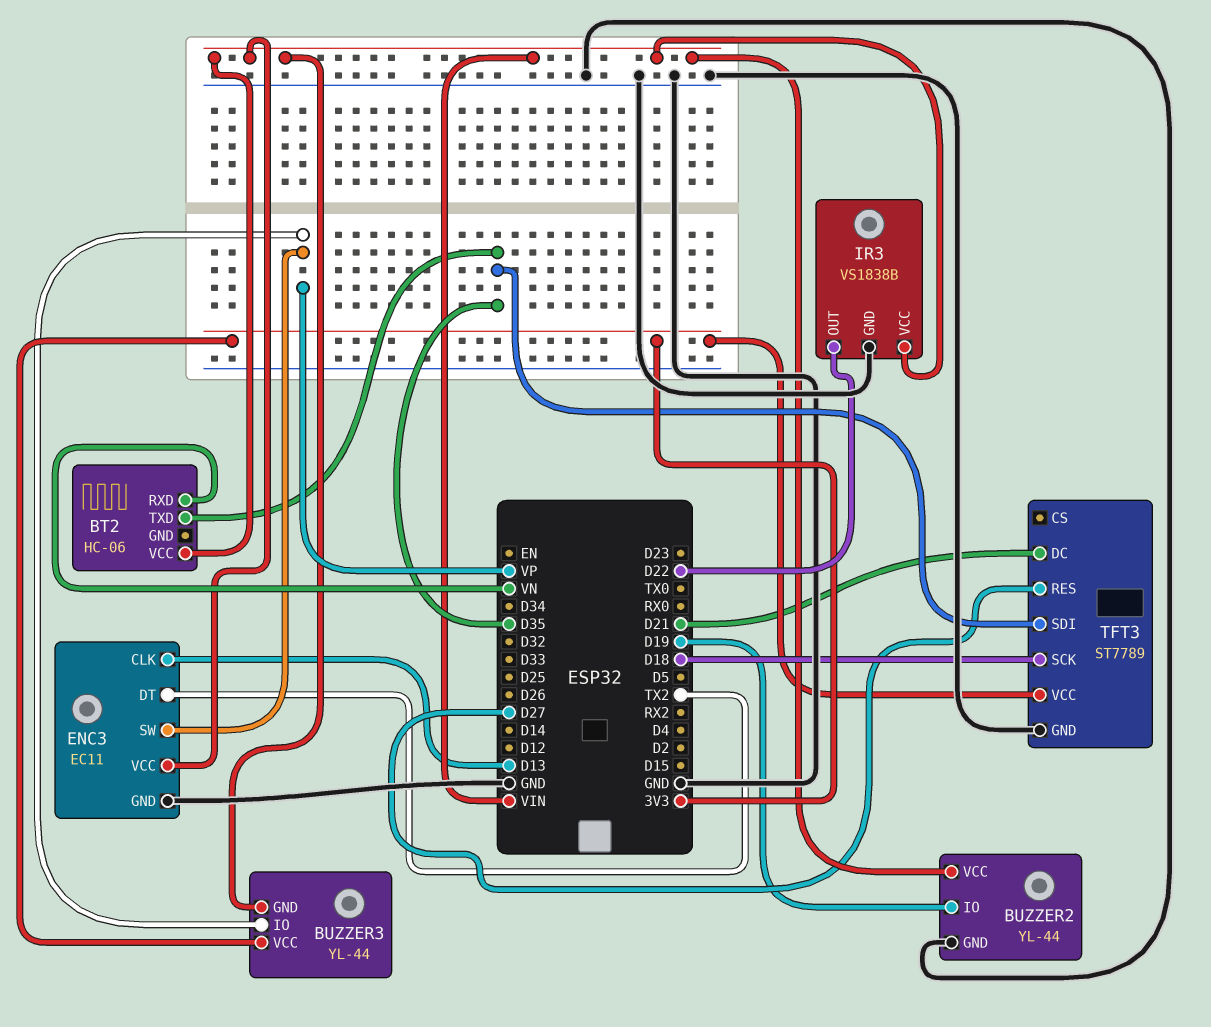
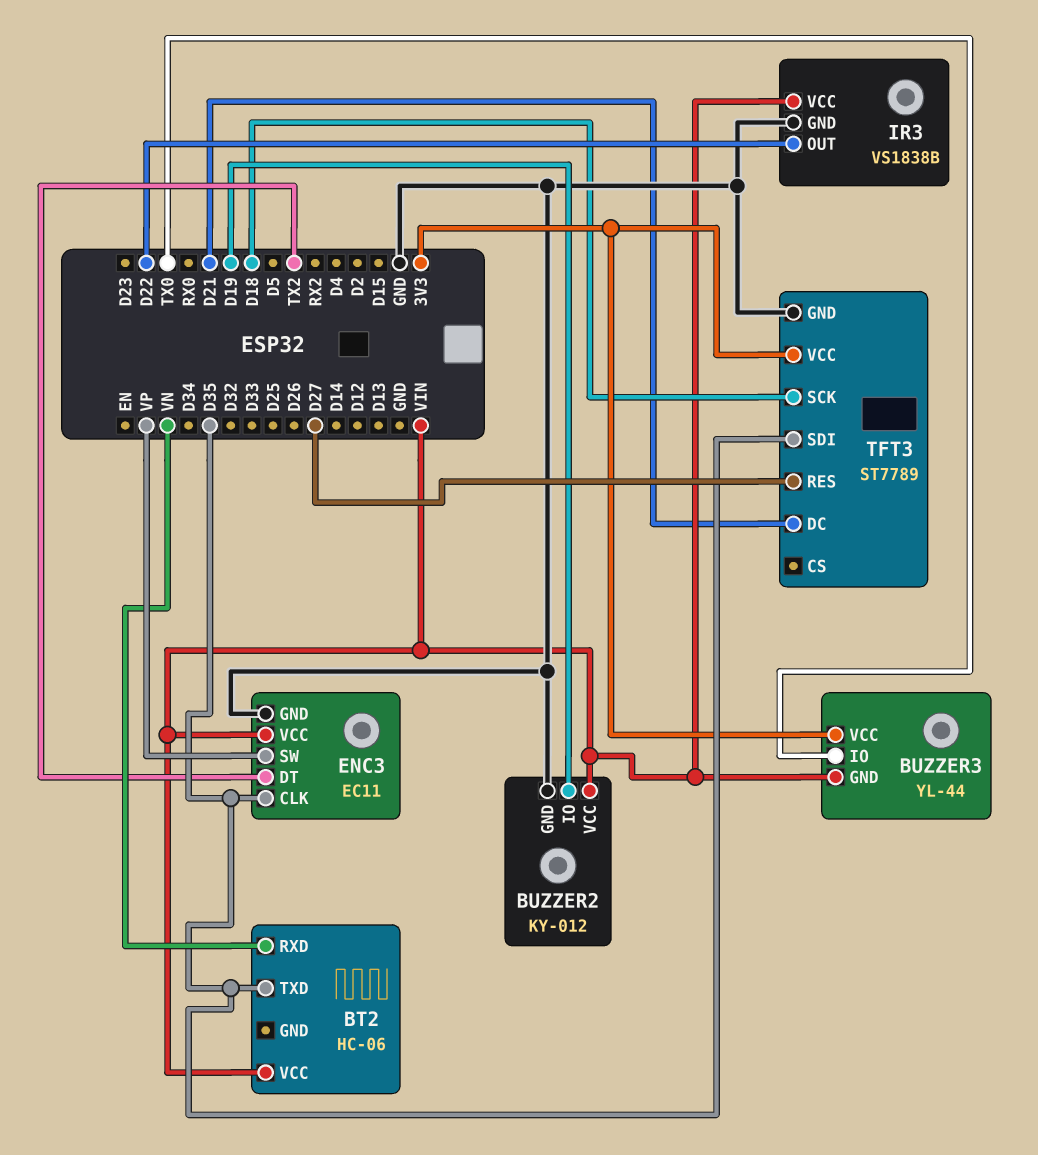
BUZZER2: YL-44 -> KY-012
BUZZER3 pin IO: VP -> TX0
ENC3 pin CLK: D13 -> D35

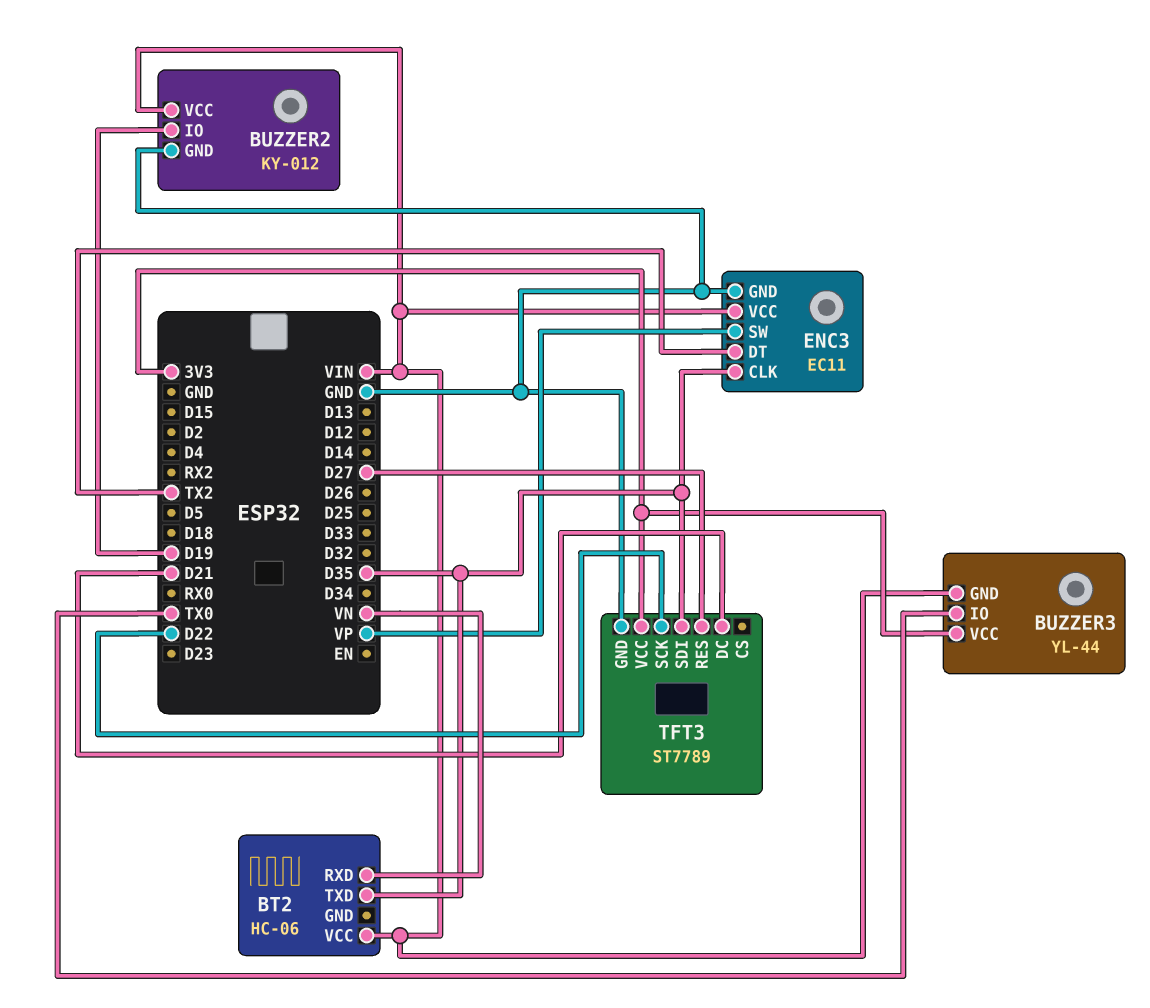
IR3: VS1838B -> none
IR3 pin GND: GND -> none
IR3 pin OUT: D22 -> none
IR3 pin VCC: VIN -> none
TFT3 pin SCK: D18 -> D22

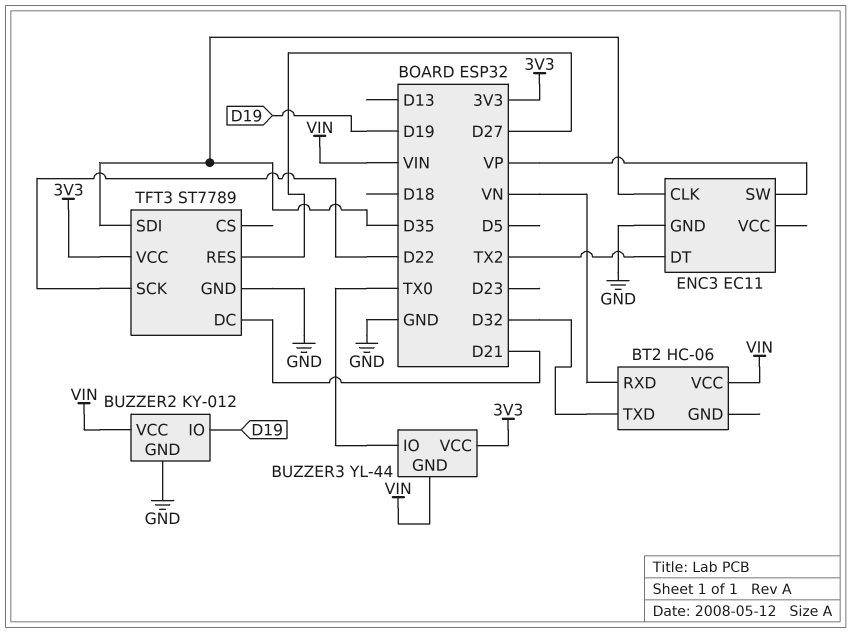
BT2 pin TXD: D35 -> D32
ENC3 pin VCC: VIN -> none

